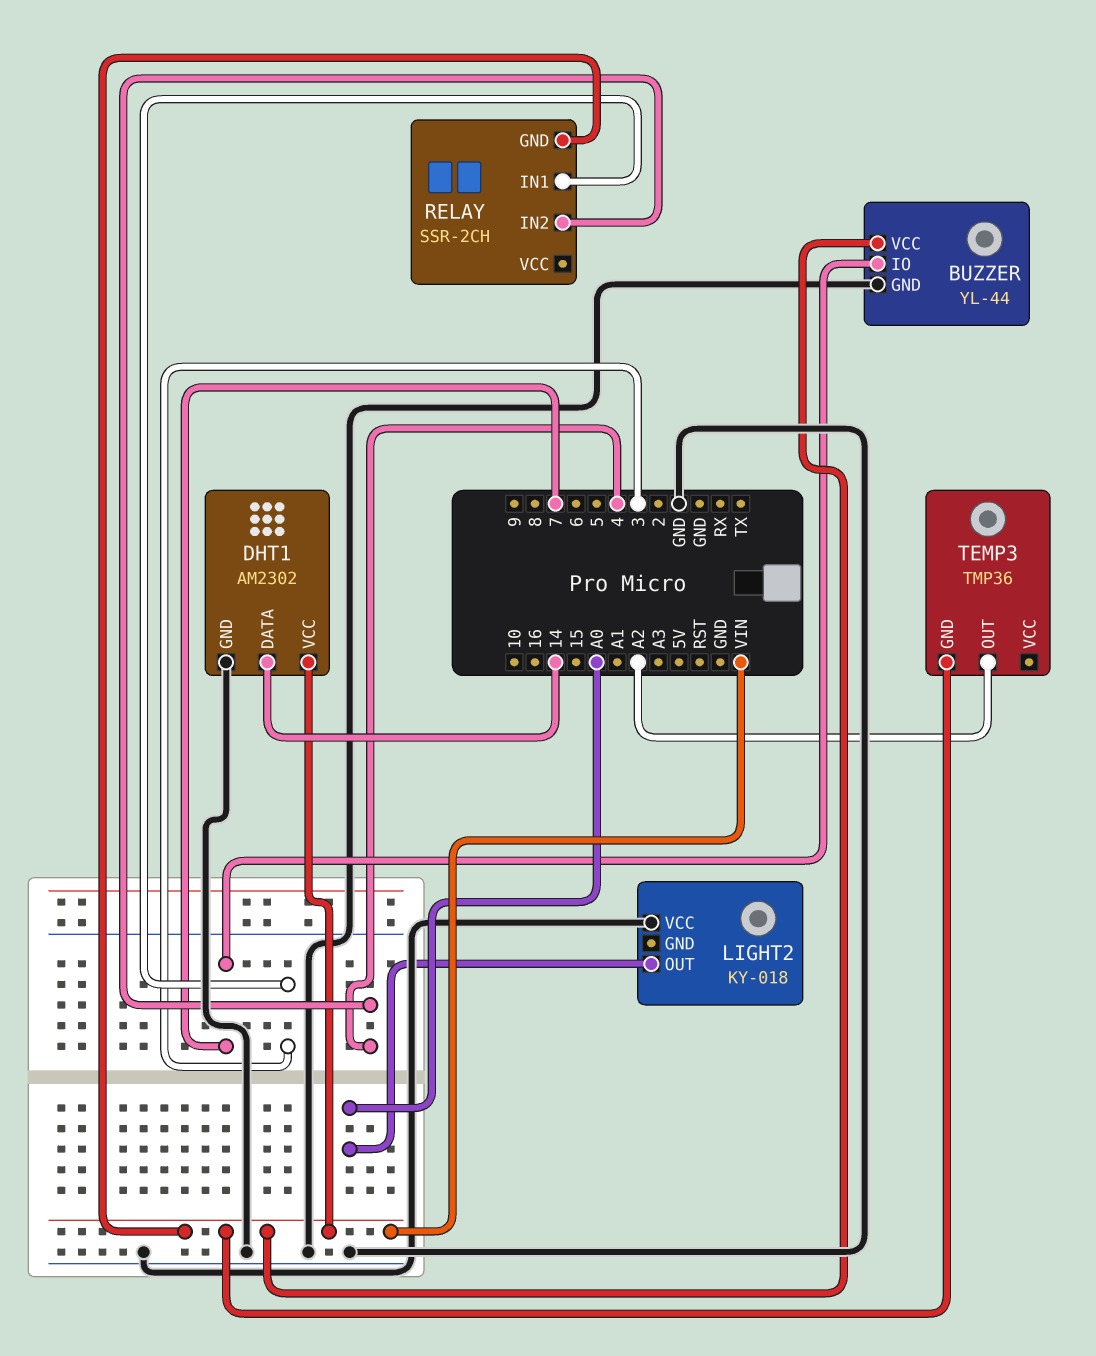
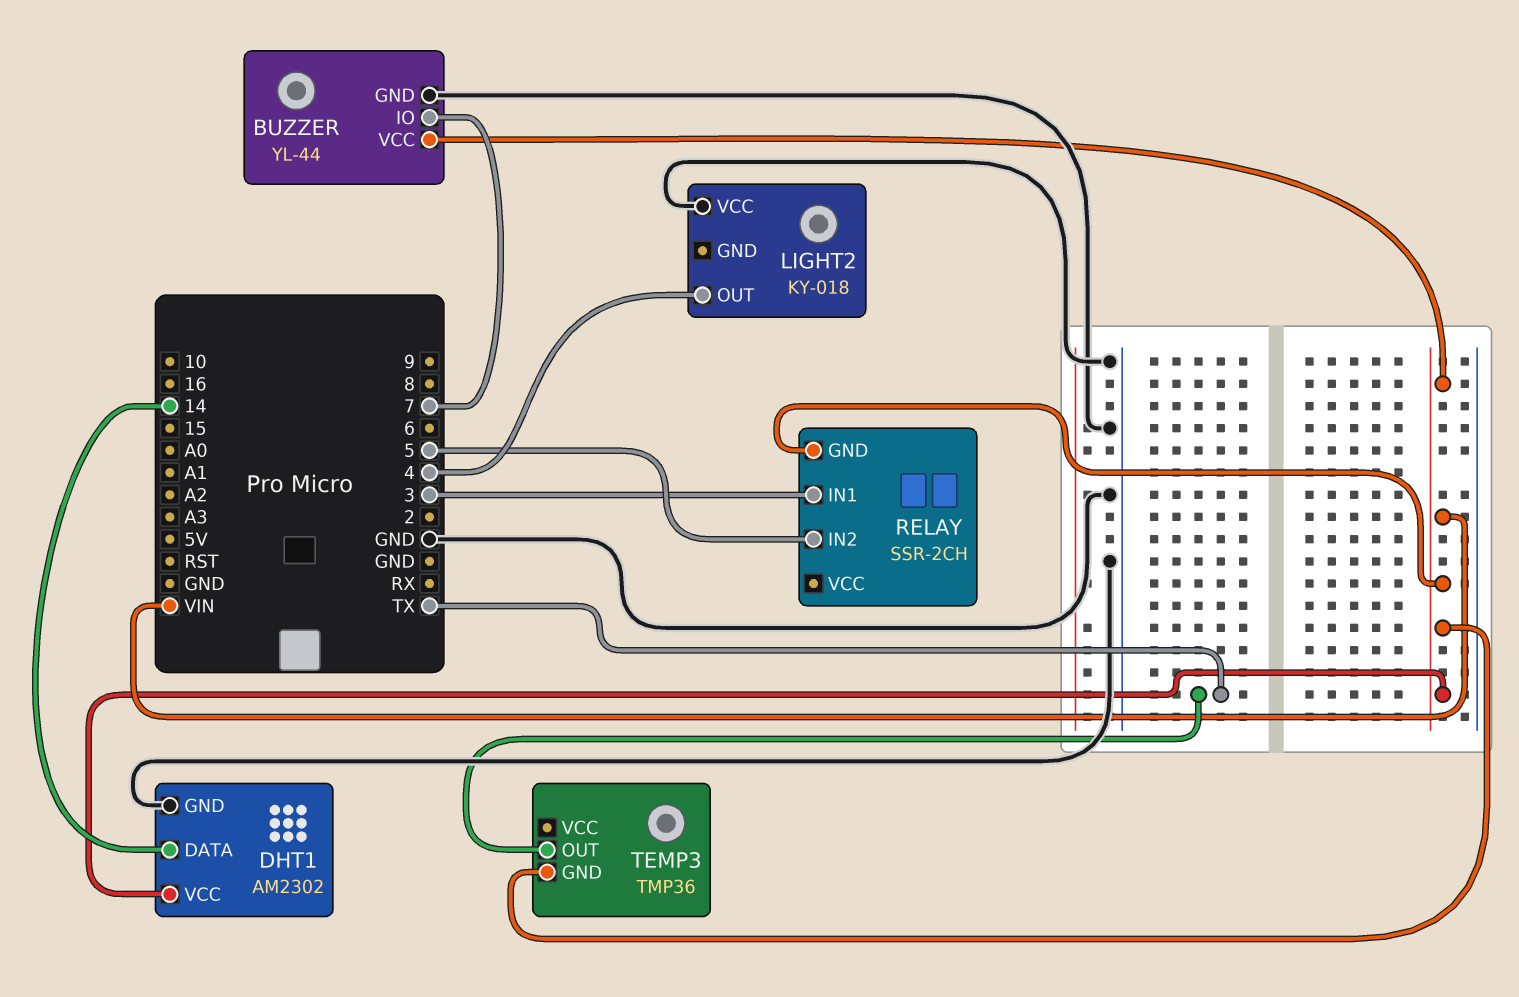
LIGHT2 pin OUT: A0 -> 4
RELAY pin IN2: 4 -> 5
TEMP3 pin OUT: A2 -> TX

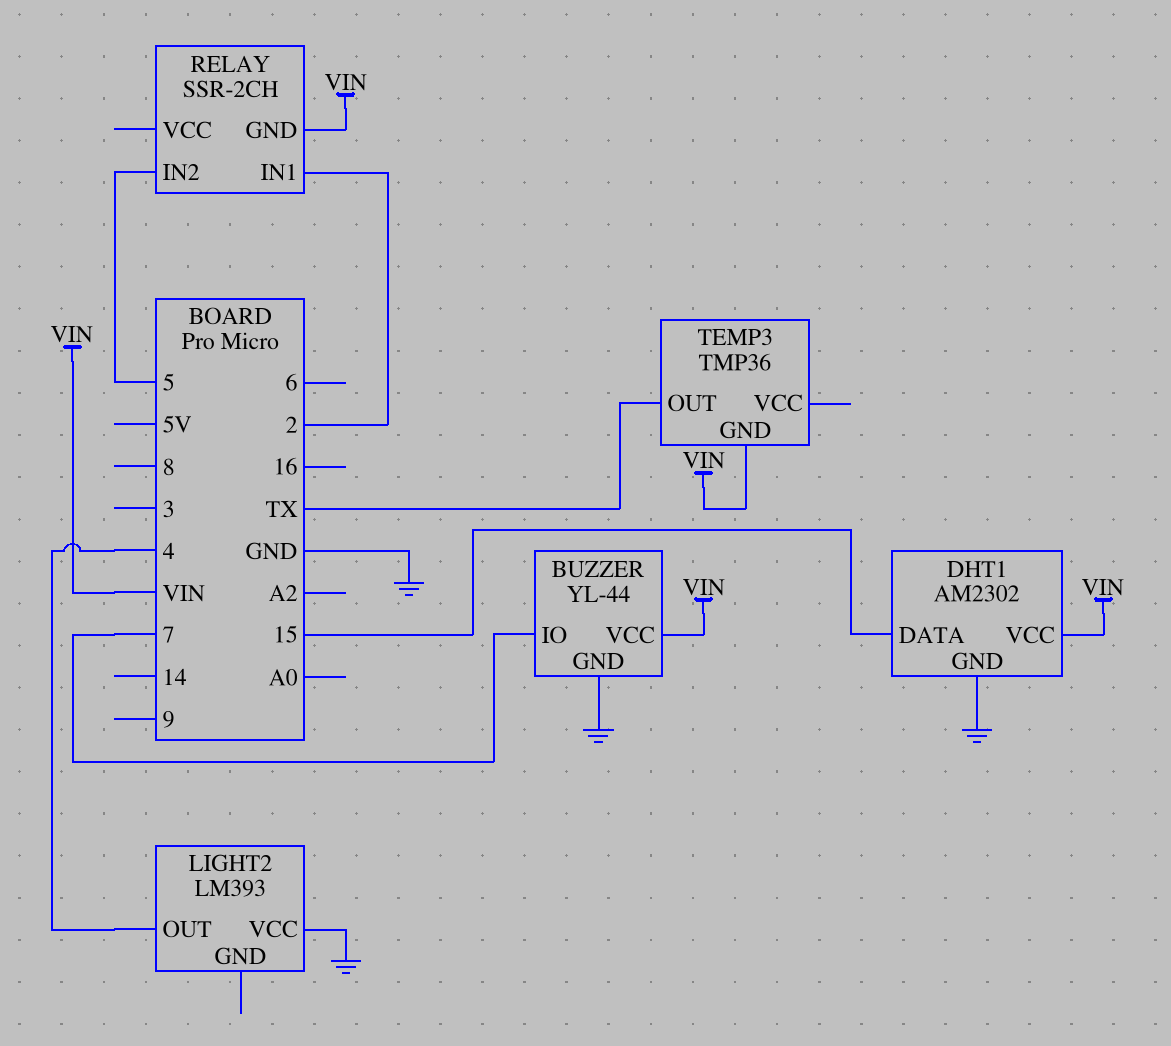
DHT1 pin DATA: 14 -> 15
LIGHT2: KY-018 -> LM393
RELAY pin IN1: 3 -> 2

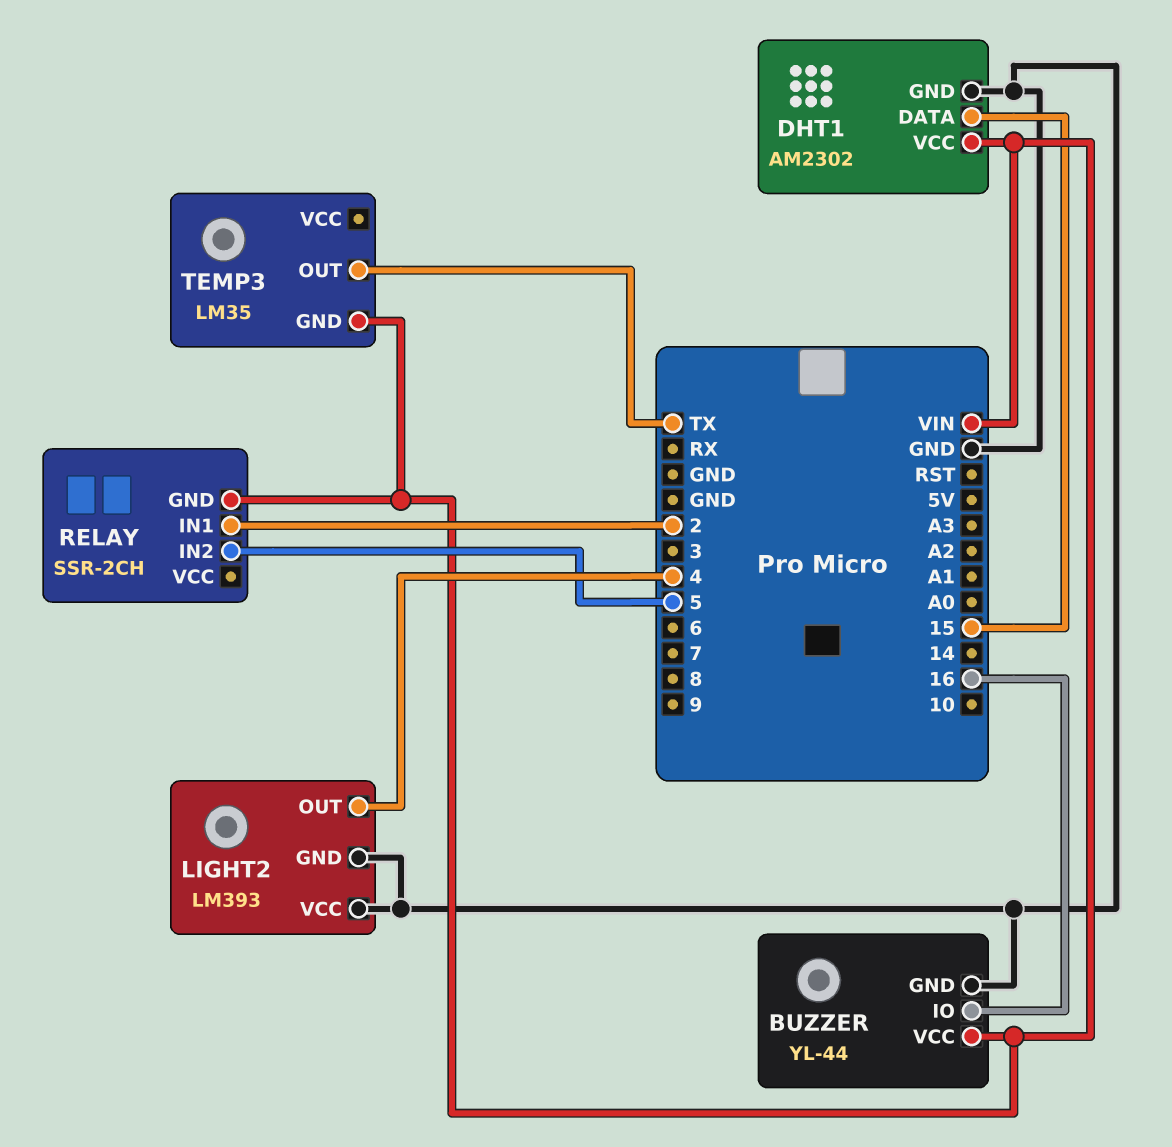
BUZZER pin IO: 7 -> 16
LIGHT2 pin GND: none -> GND
TEMP3: TMP36 -> LM35

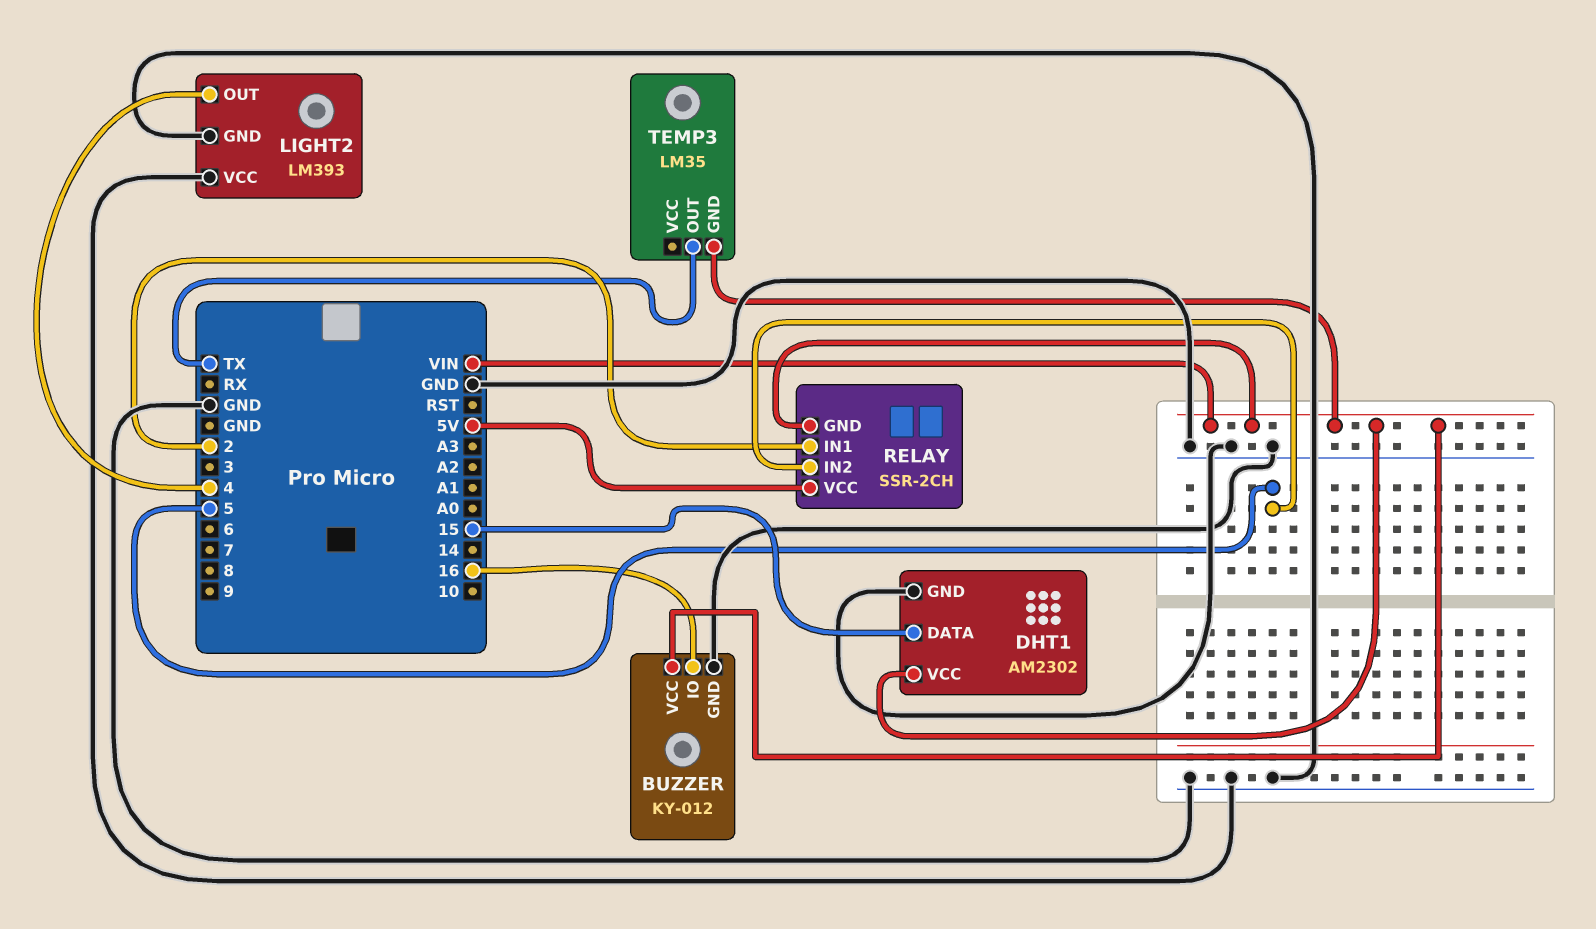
BUZZER: YL-44 -> KY-012
RELAY pin VCC: none -> 5V

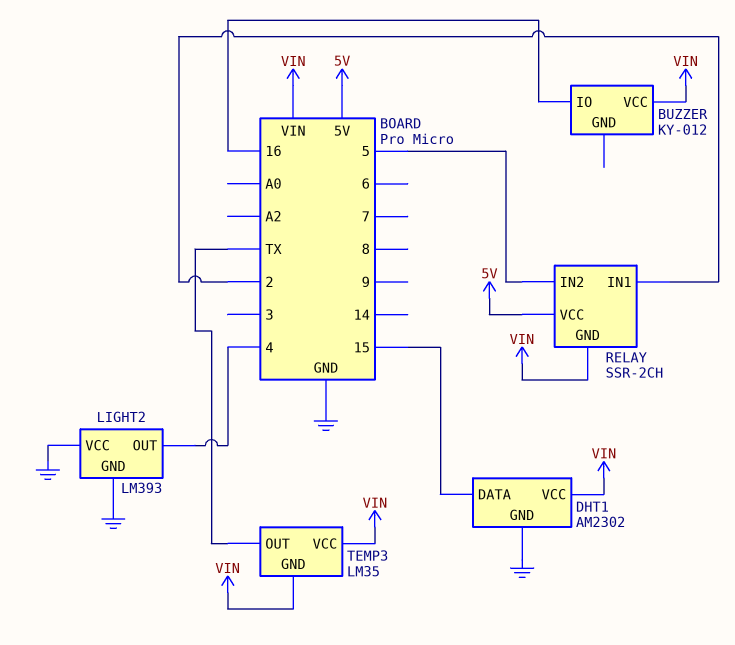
BUZZER pin GND: GND -> none
TEMP3 pin VCC: none -> VIN

